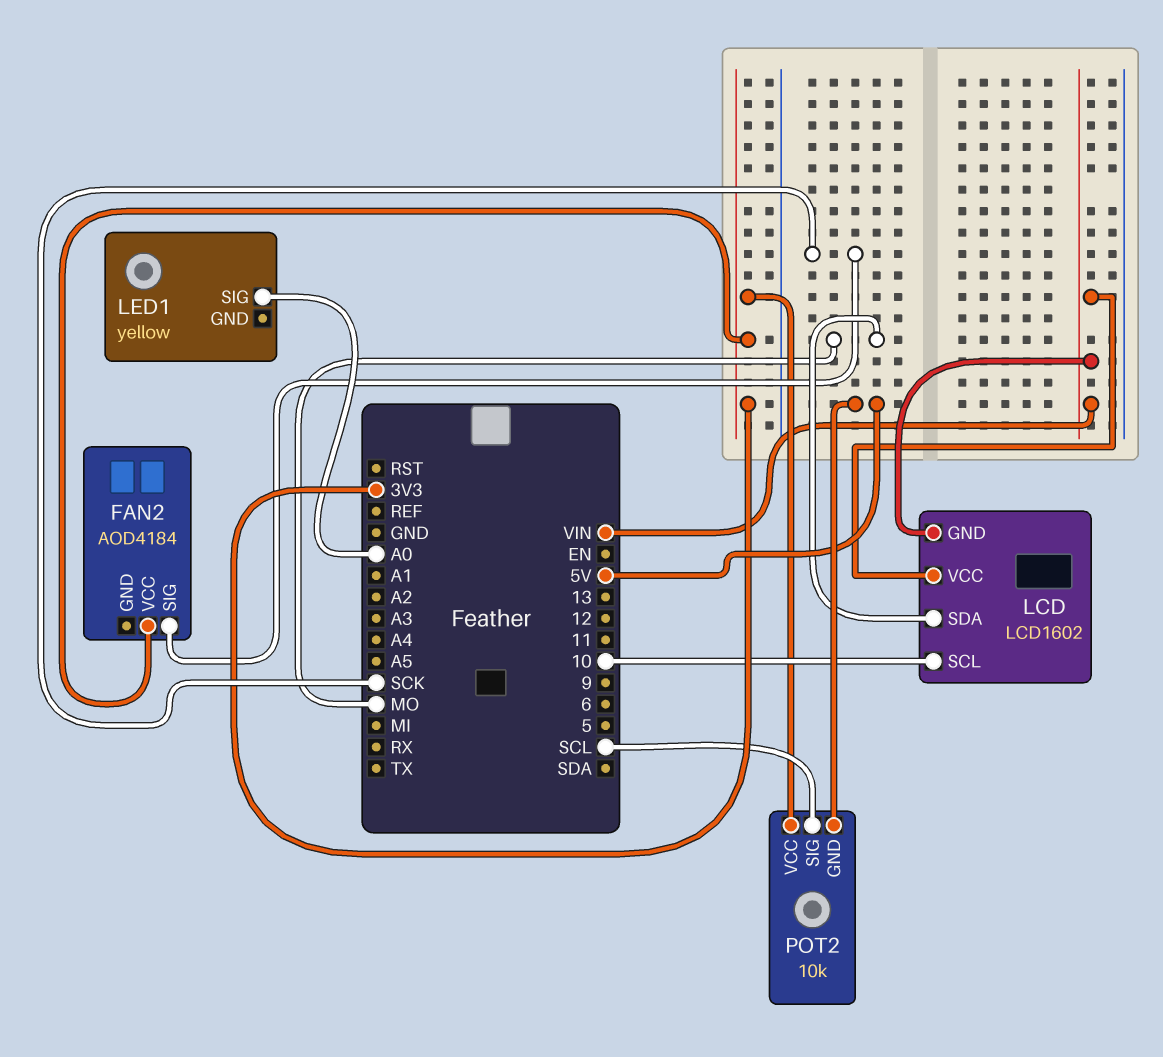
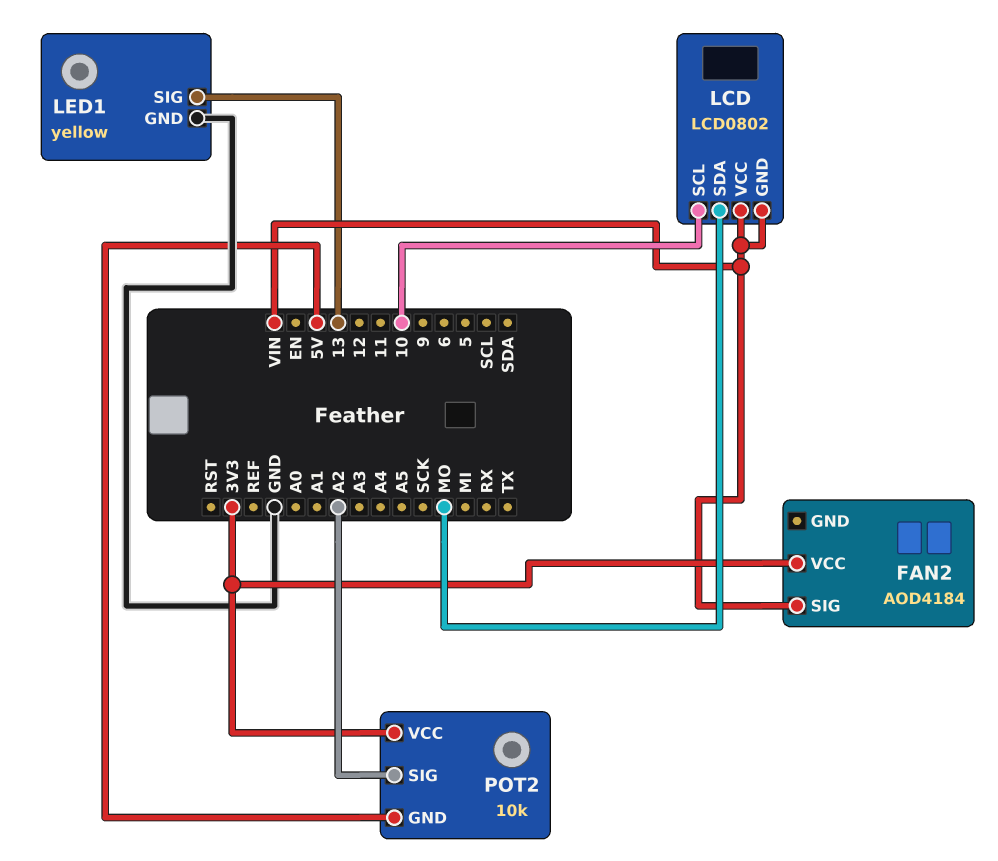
FAN2 pin SIG: SCK -> VIN
LCD: LCD1602 -> LCD0802
LED1 pin GND: none -> GND
LED1 pin SIG: A0 -> 13
POT2 pin SIG: SCL -> A2

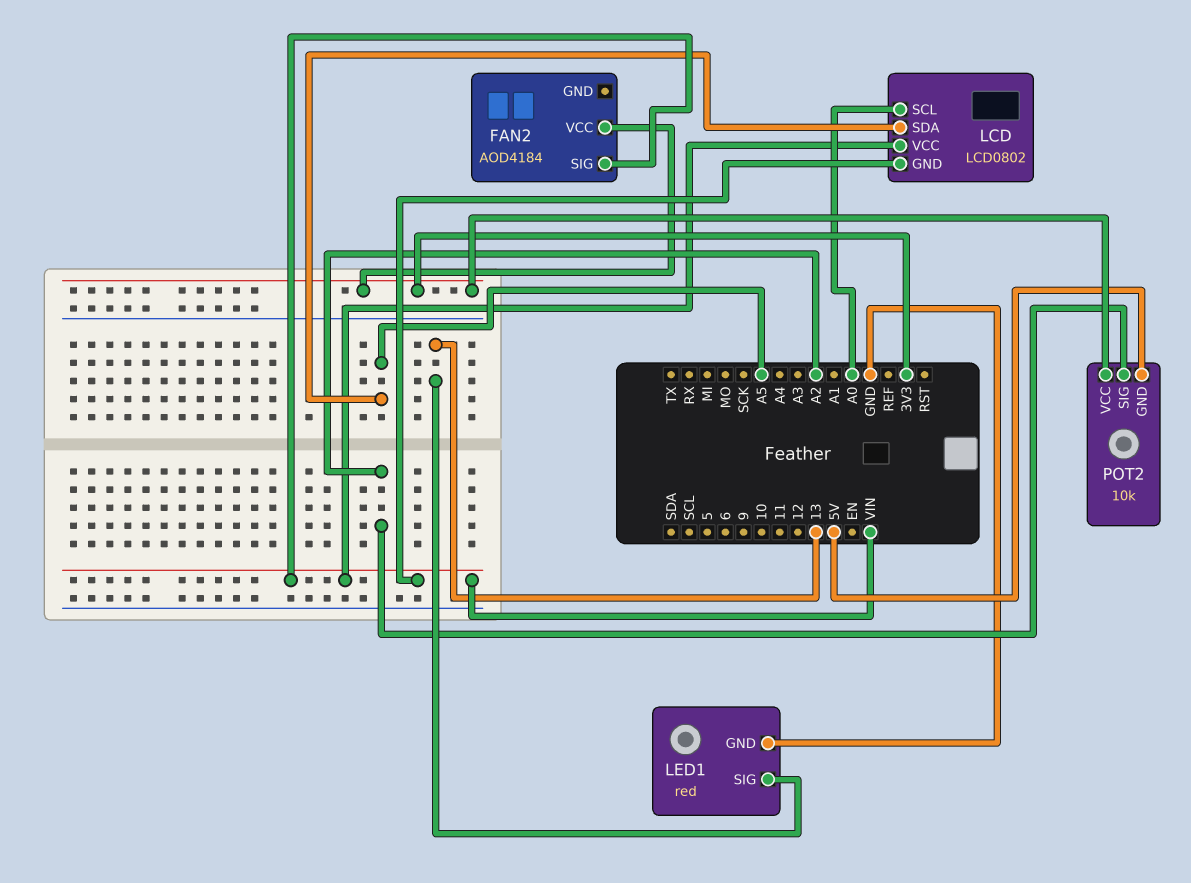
LCD pin SCL: 10 -> A0
LCD pin SDA: MO -> A5
LED1: yellow -> red

